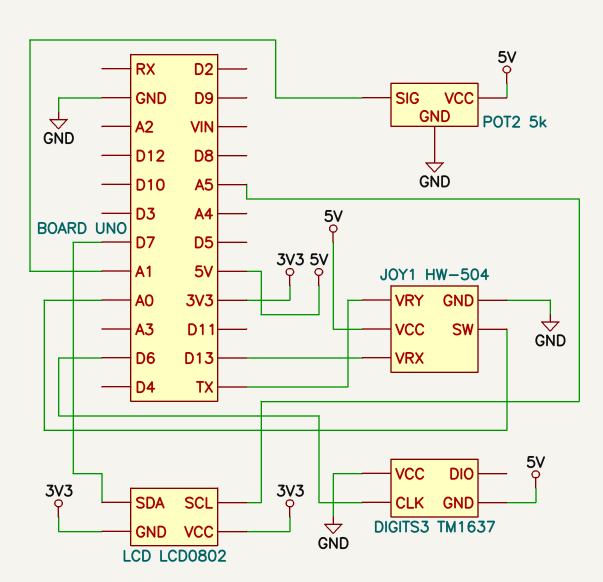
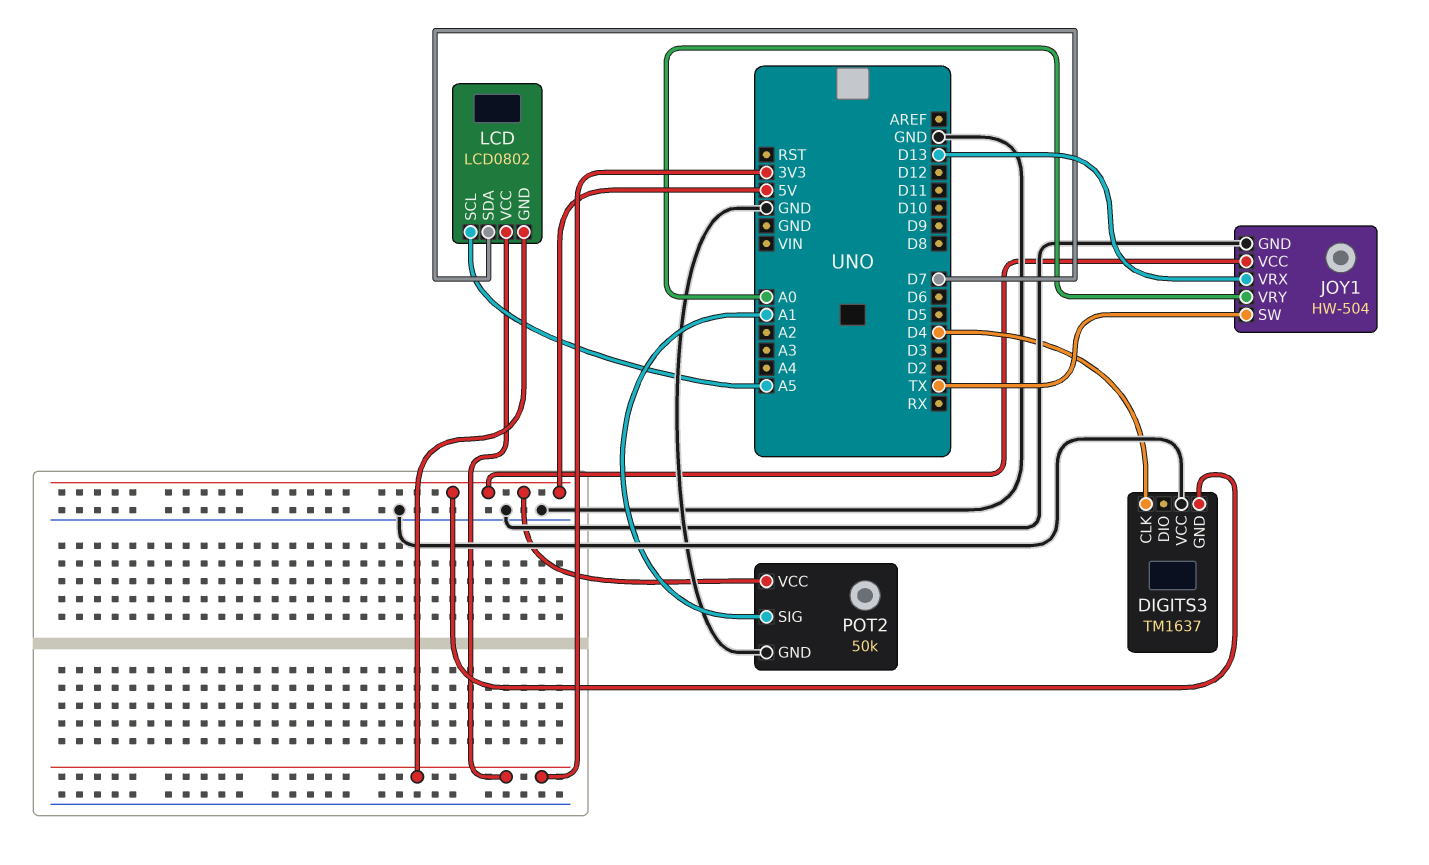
DIGITS3 pin CLK: D6 -> D4
JOY1 pin SW: A0 -> TX
JOY1 pin VRY: TX -> A0
POT2: 5k -> 50k

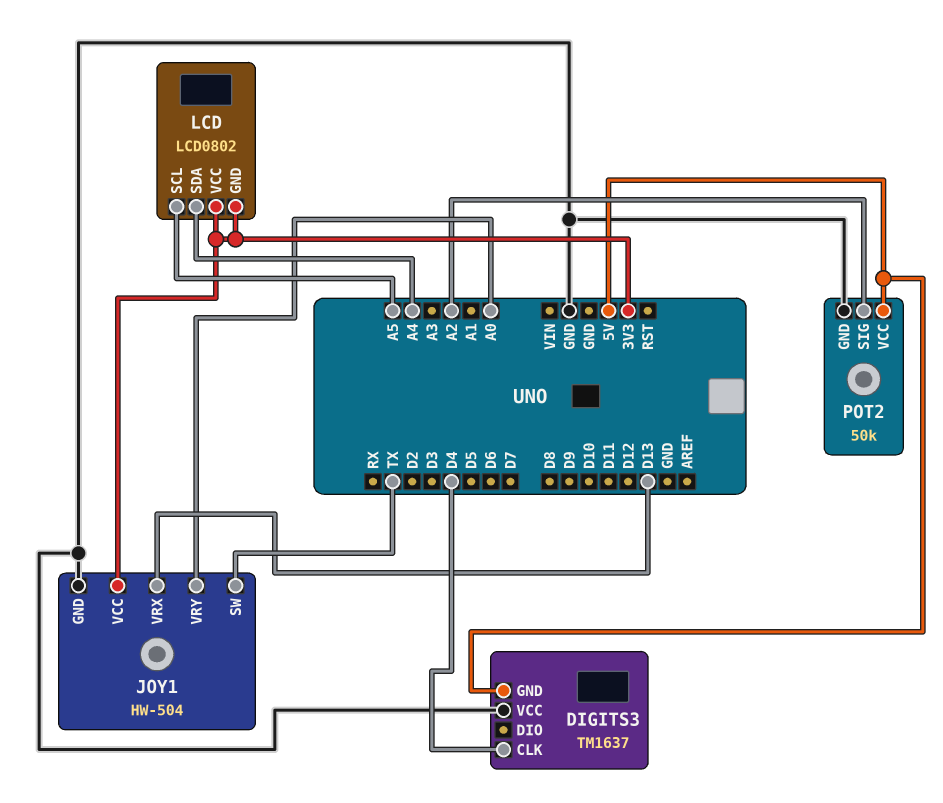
JOY1 pin VCC: 5V -> 3V3
LCD pin SDA: D7 -> A4
POT2 pin SIG: A1 -> A2

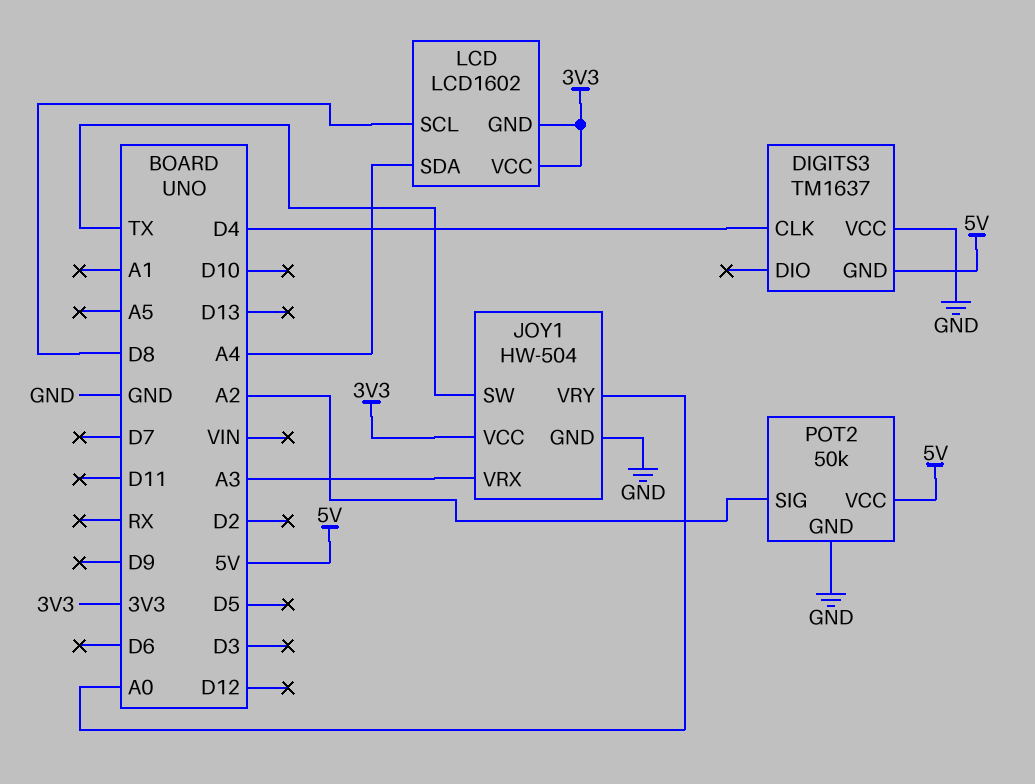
JOY1 pin VRX: D13 -> A3
LCD: LCD0802 -> LCD1602
LCD pin SCL: A5 -> D8

